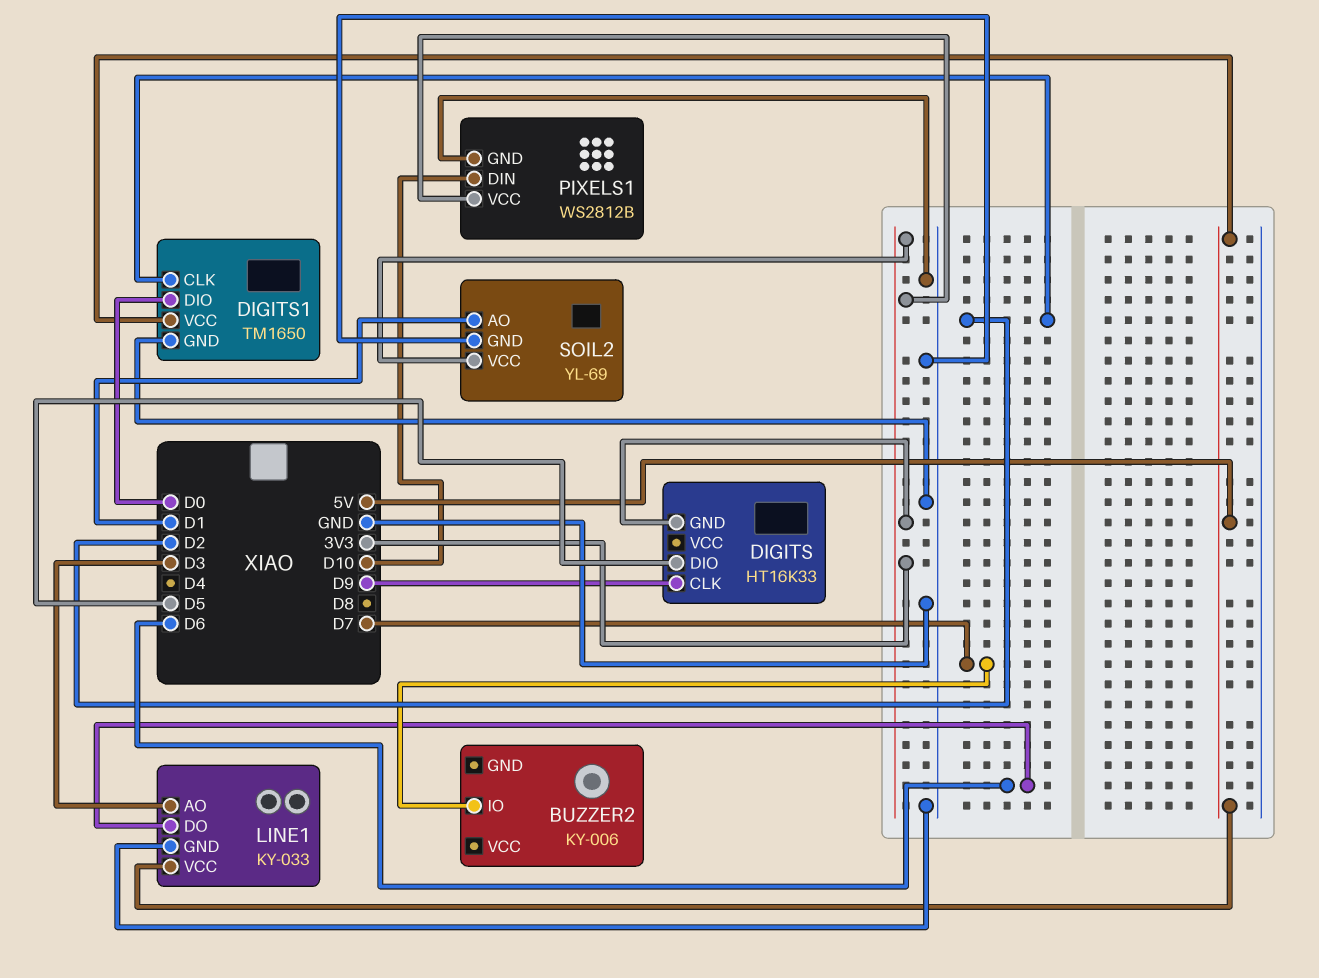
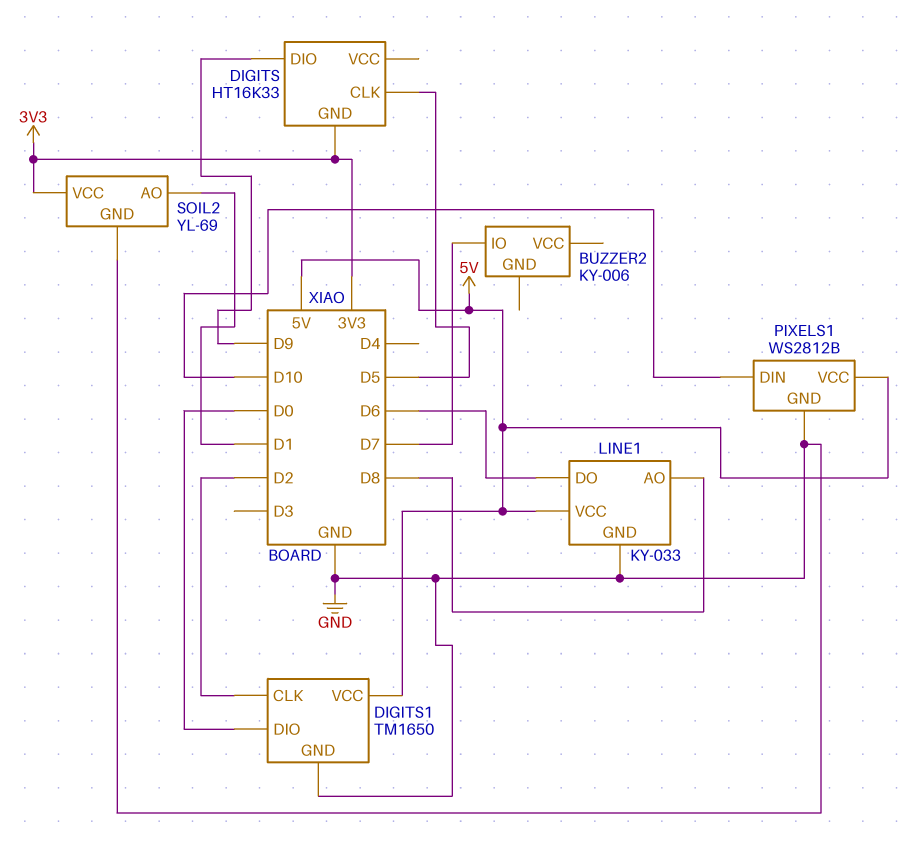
DIGITS pin CLK: D9 -> D5
DIGITS pin DIO: D5 -> D9
LINE1 pin AO: D3 -> D8
PIXELS1 pin VCC: 3V3 -> 5V

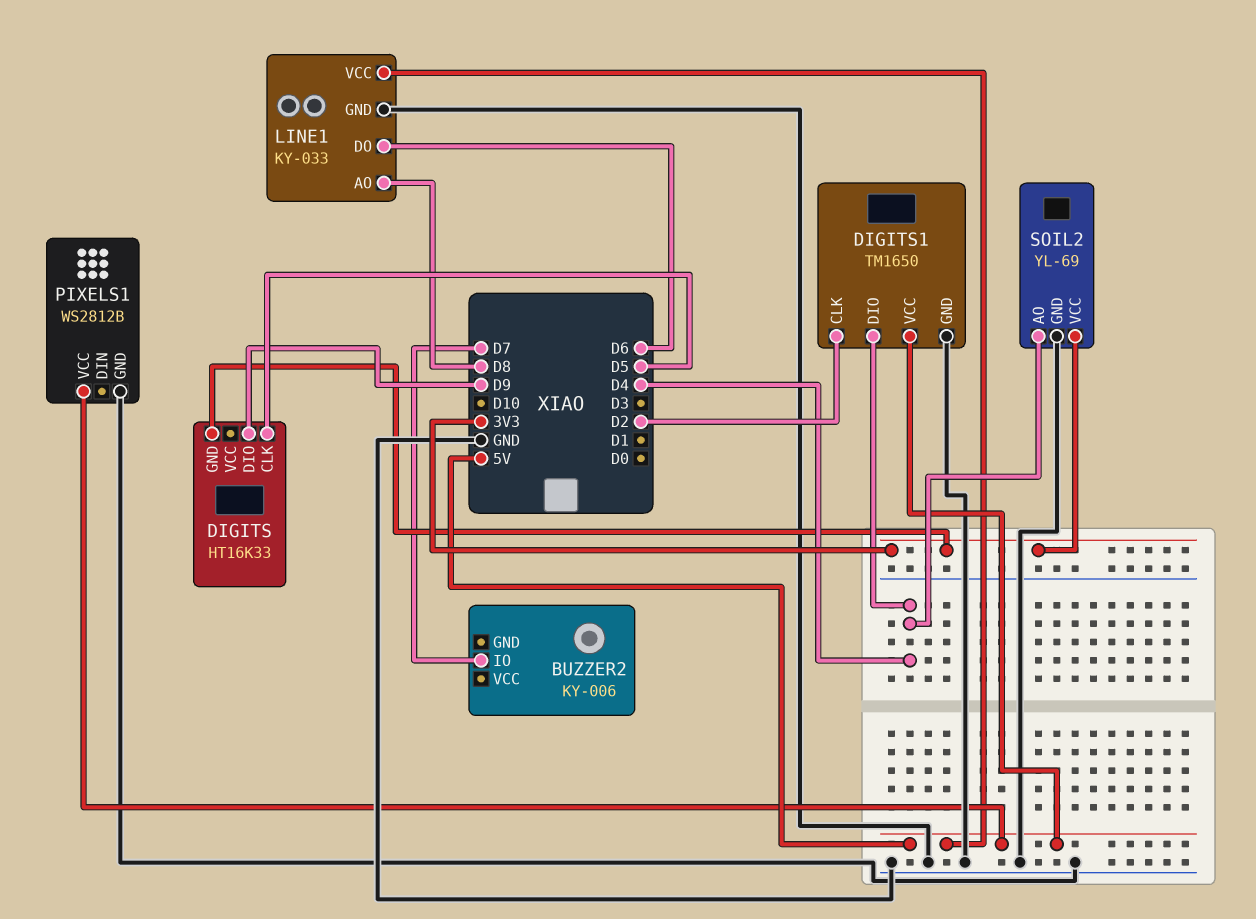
DIGITS1 pin DIO: D0 -> D4
PIXELS1 pin DIN: D10 -> none
SOIL2 pin AO: D1 -> D4

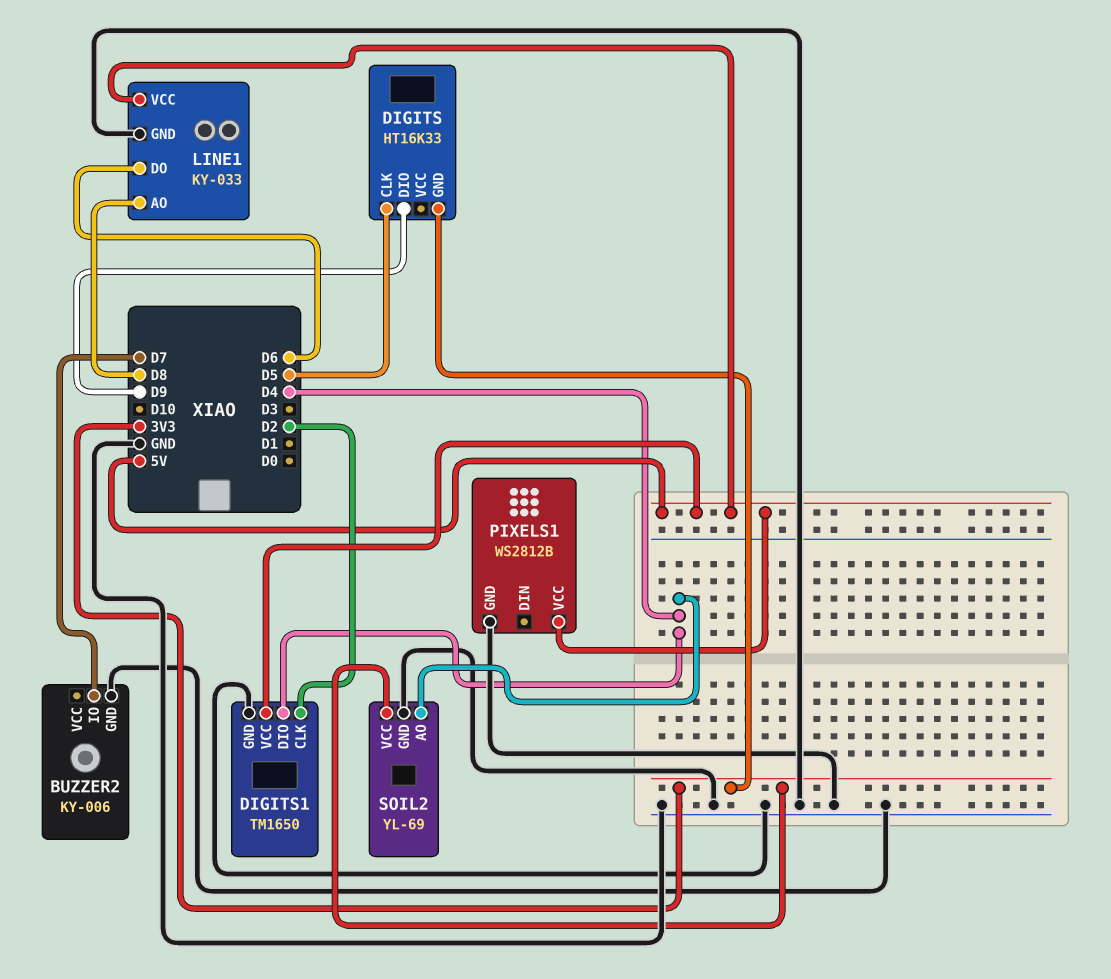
BUZZER2 pin GND: none -> GND

